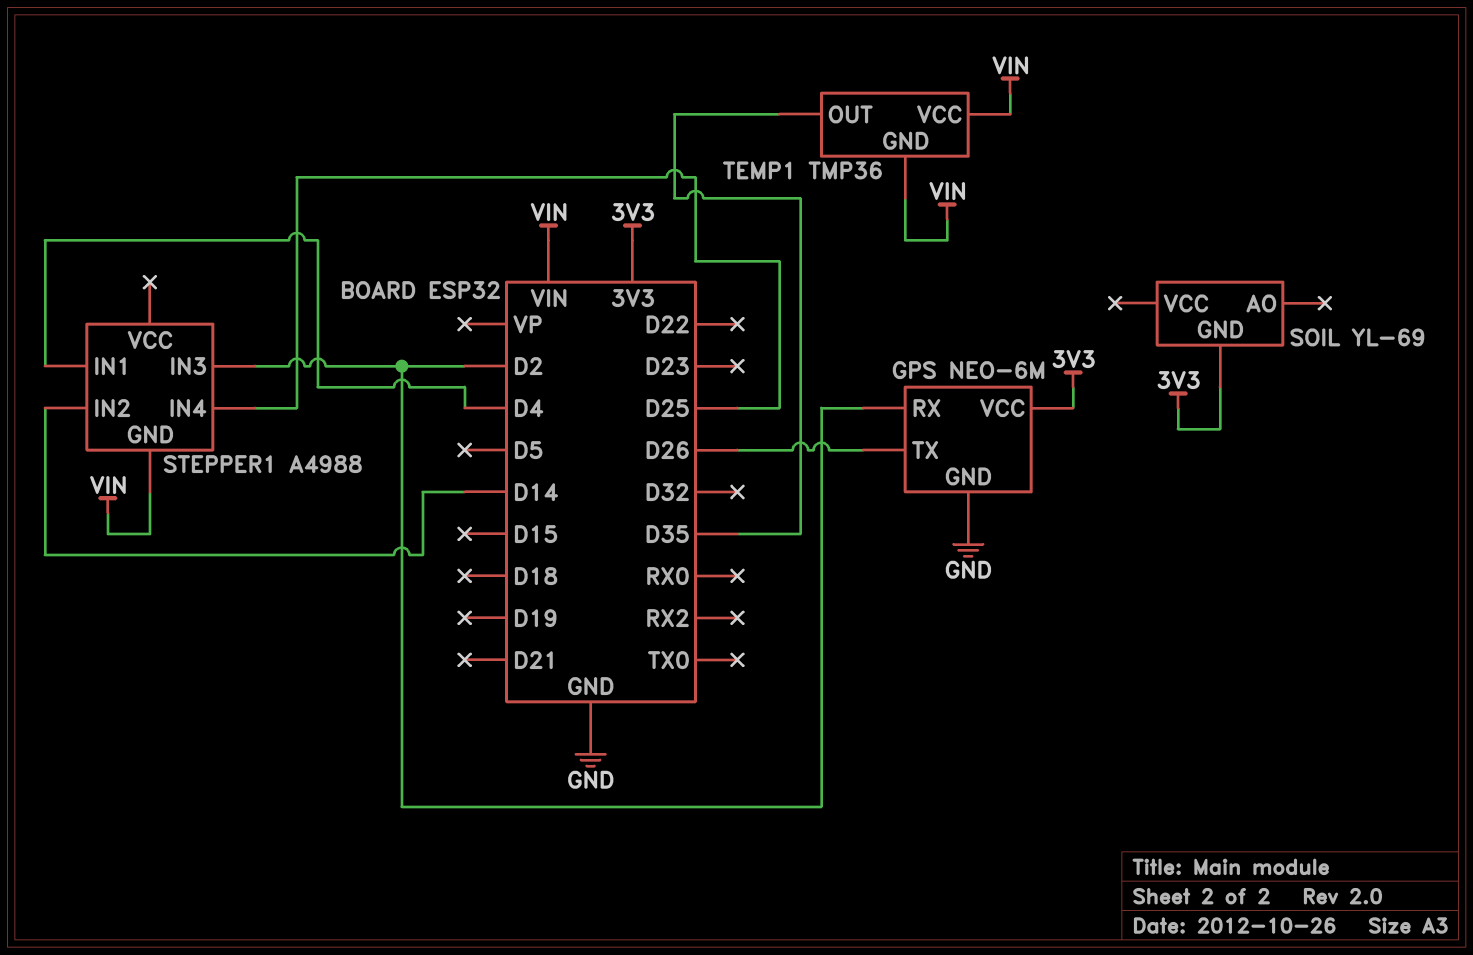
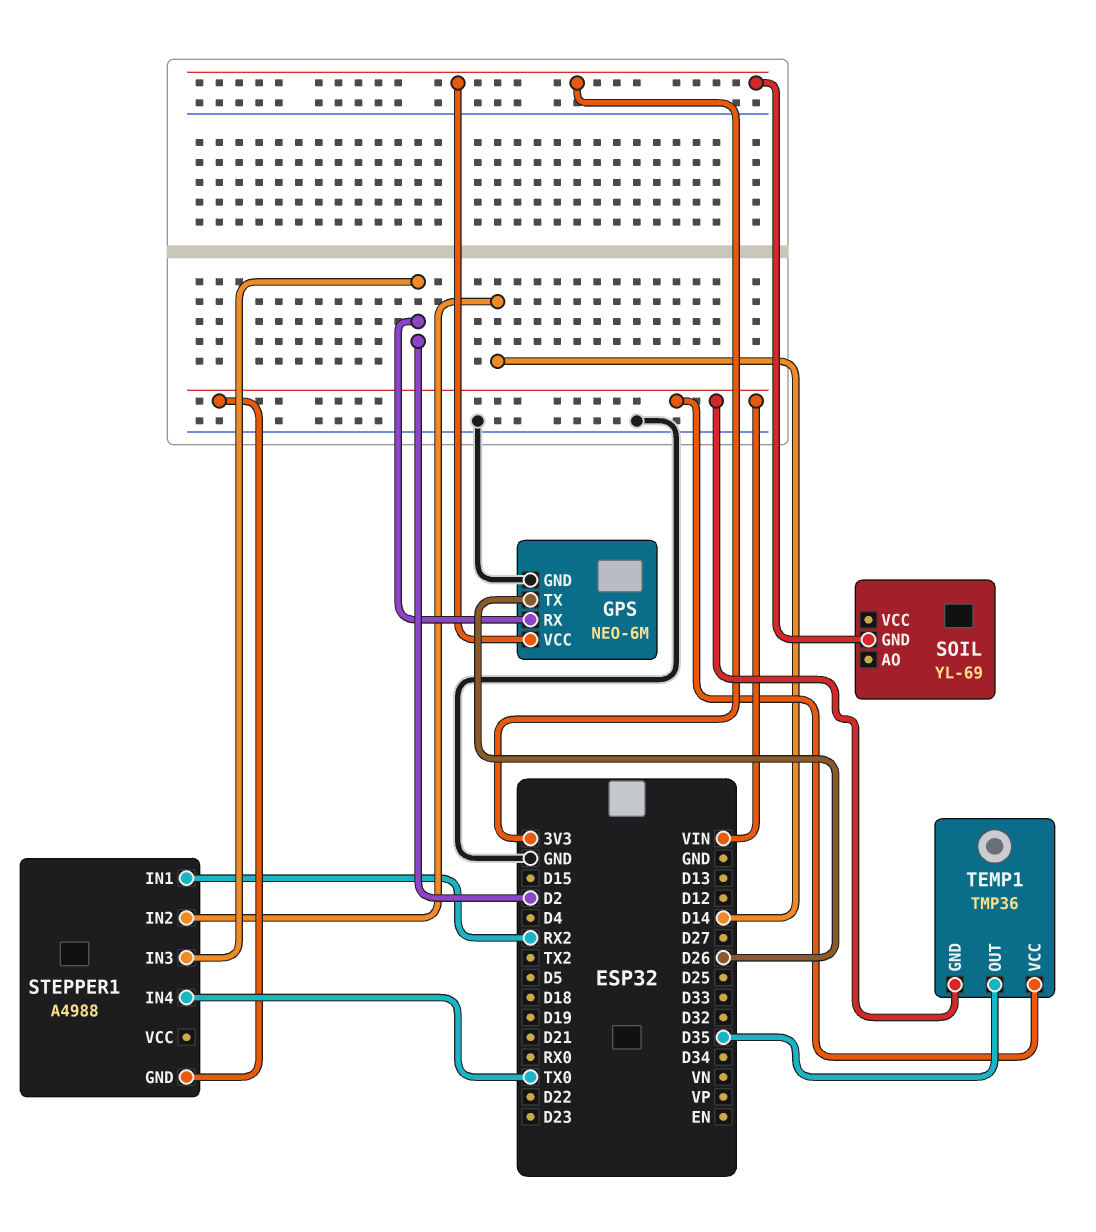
STEPPER1 pin IN1: D4 -> RX2
STEPPER1 pin IN4: D25 -> TX0

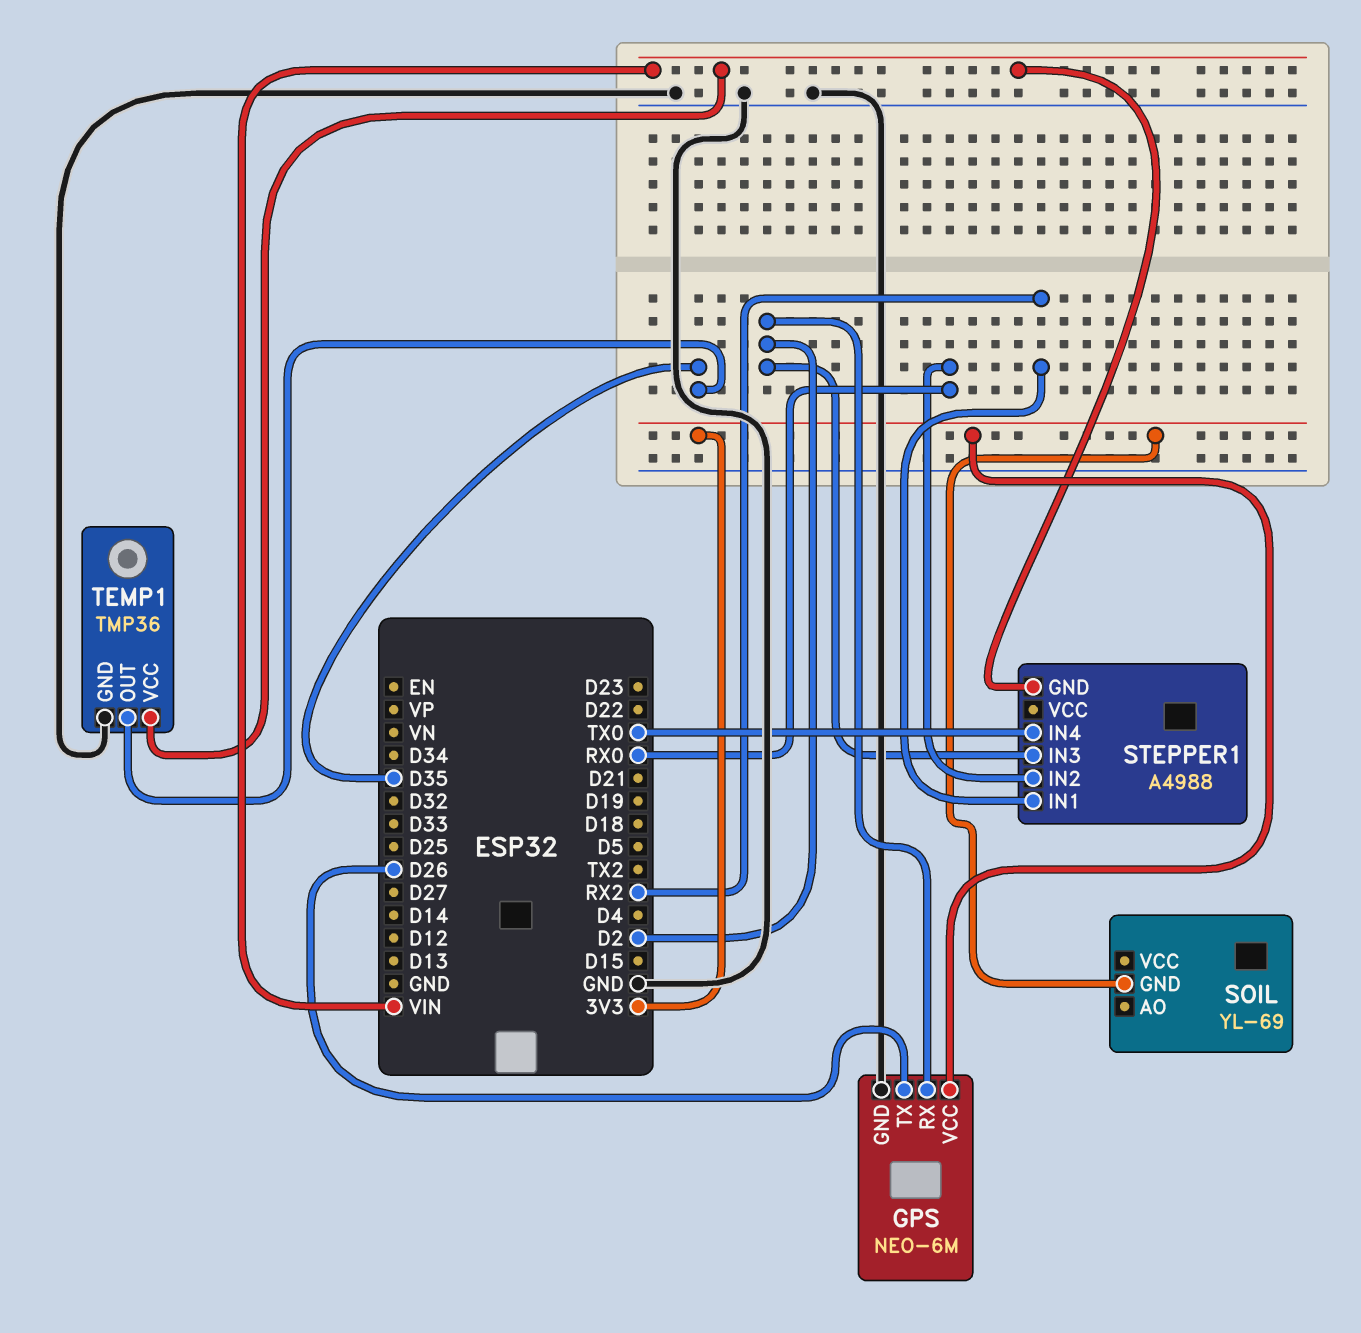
STEPPER1 pin IN2: D14 -> RX0
TEMP1 pin GND: VIN -> GND

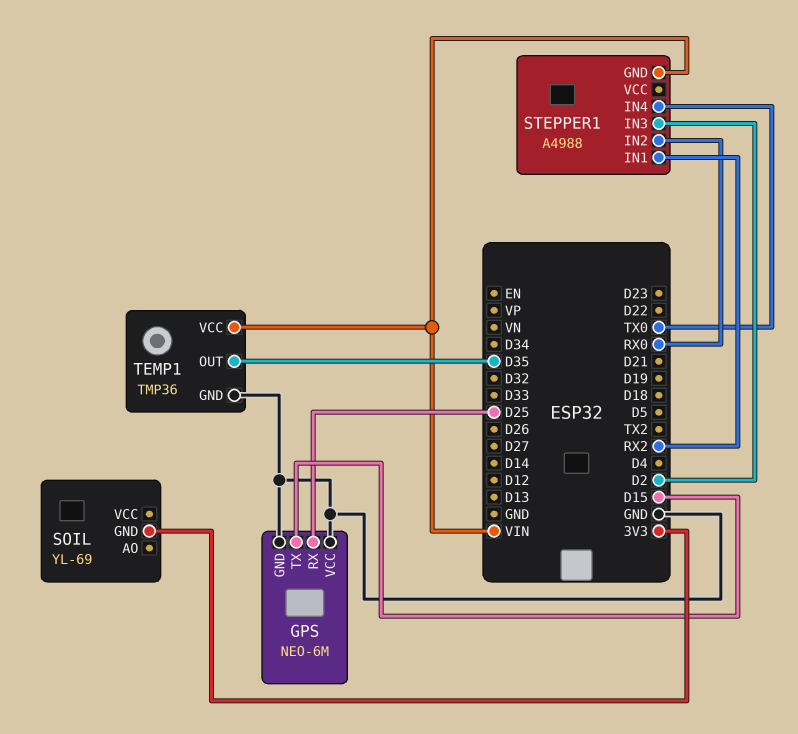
GPS pin RX: D2 -> D25
GPS pin TX: D26 -> D15
GPS pin VCC: 3V3 -> GND

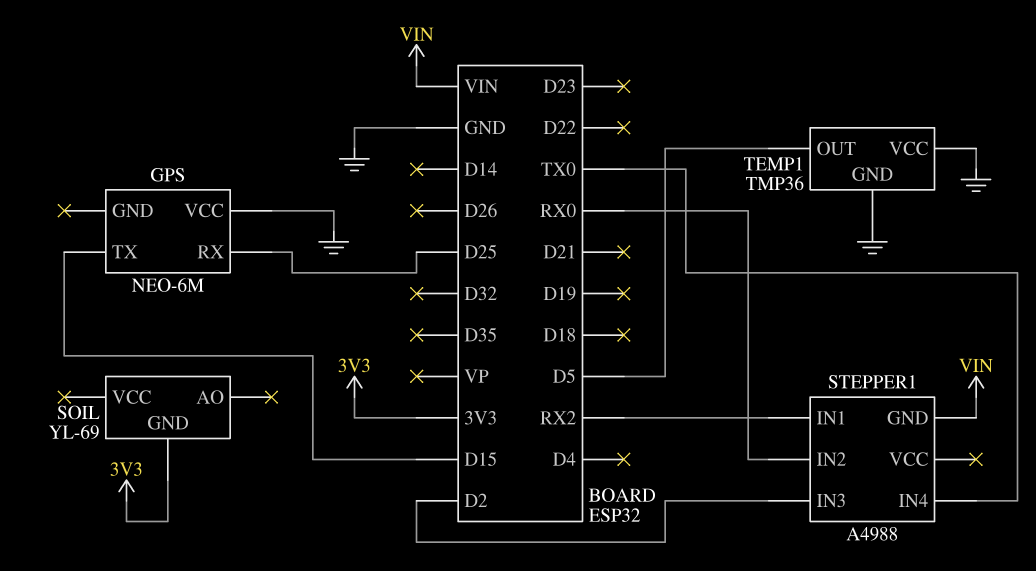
GPS pin GND: GND -> none
TEMP1 pin OUT: D35 -> D5
TEMP1 pin VCC: VIN -> GND

